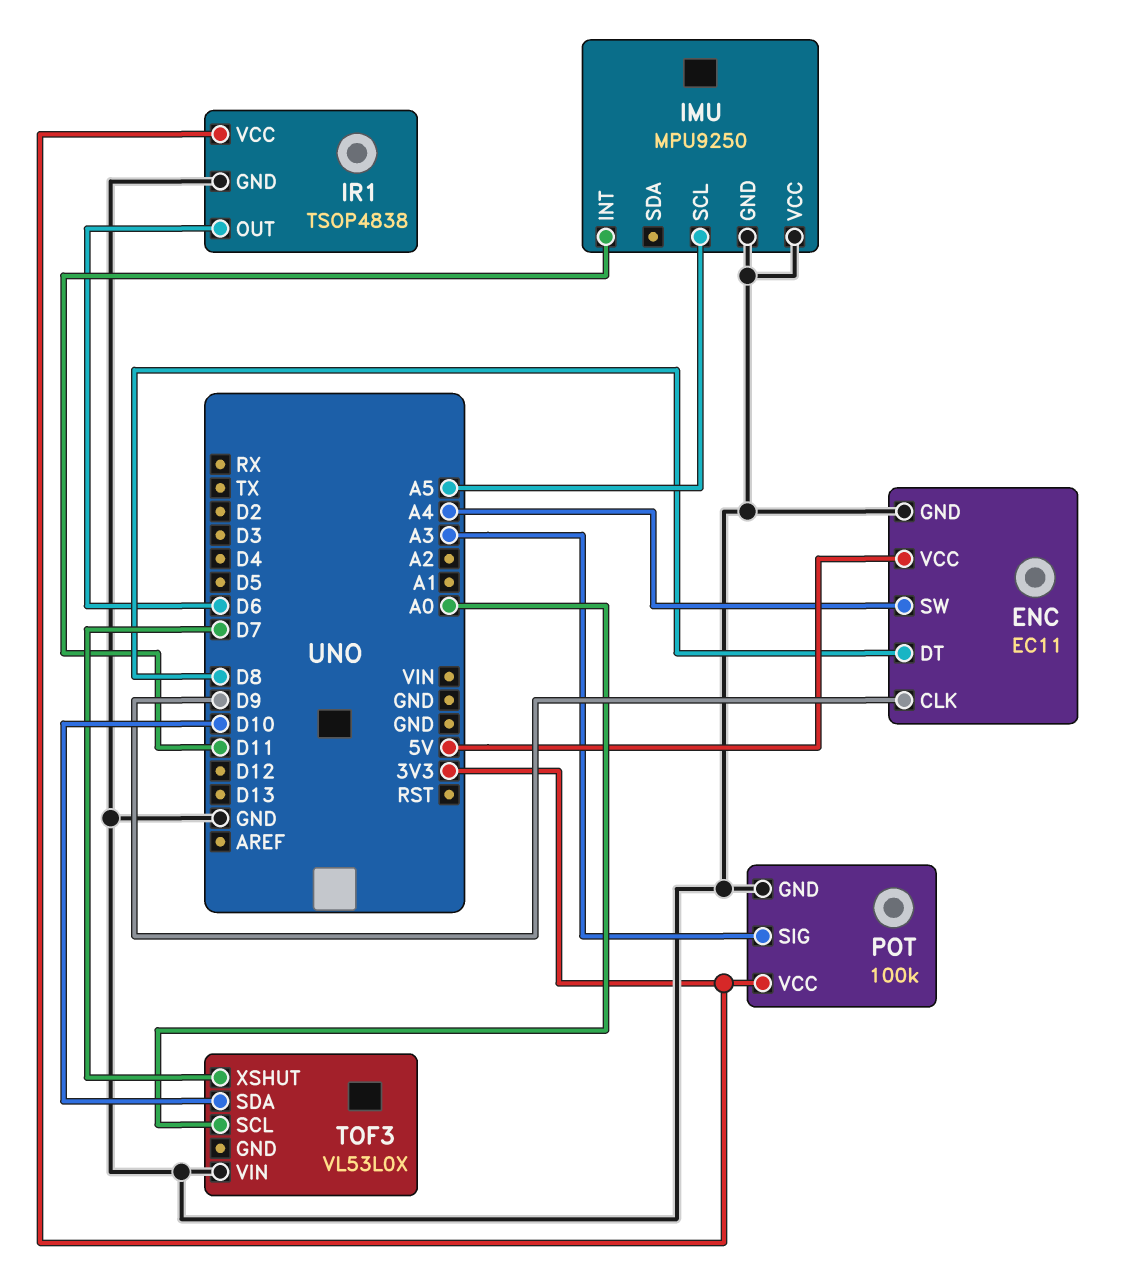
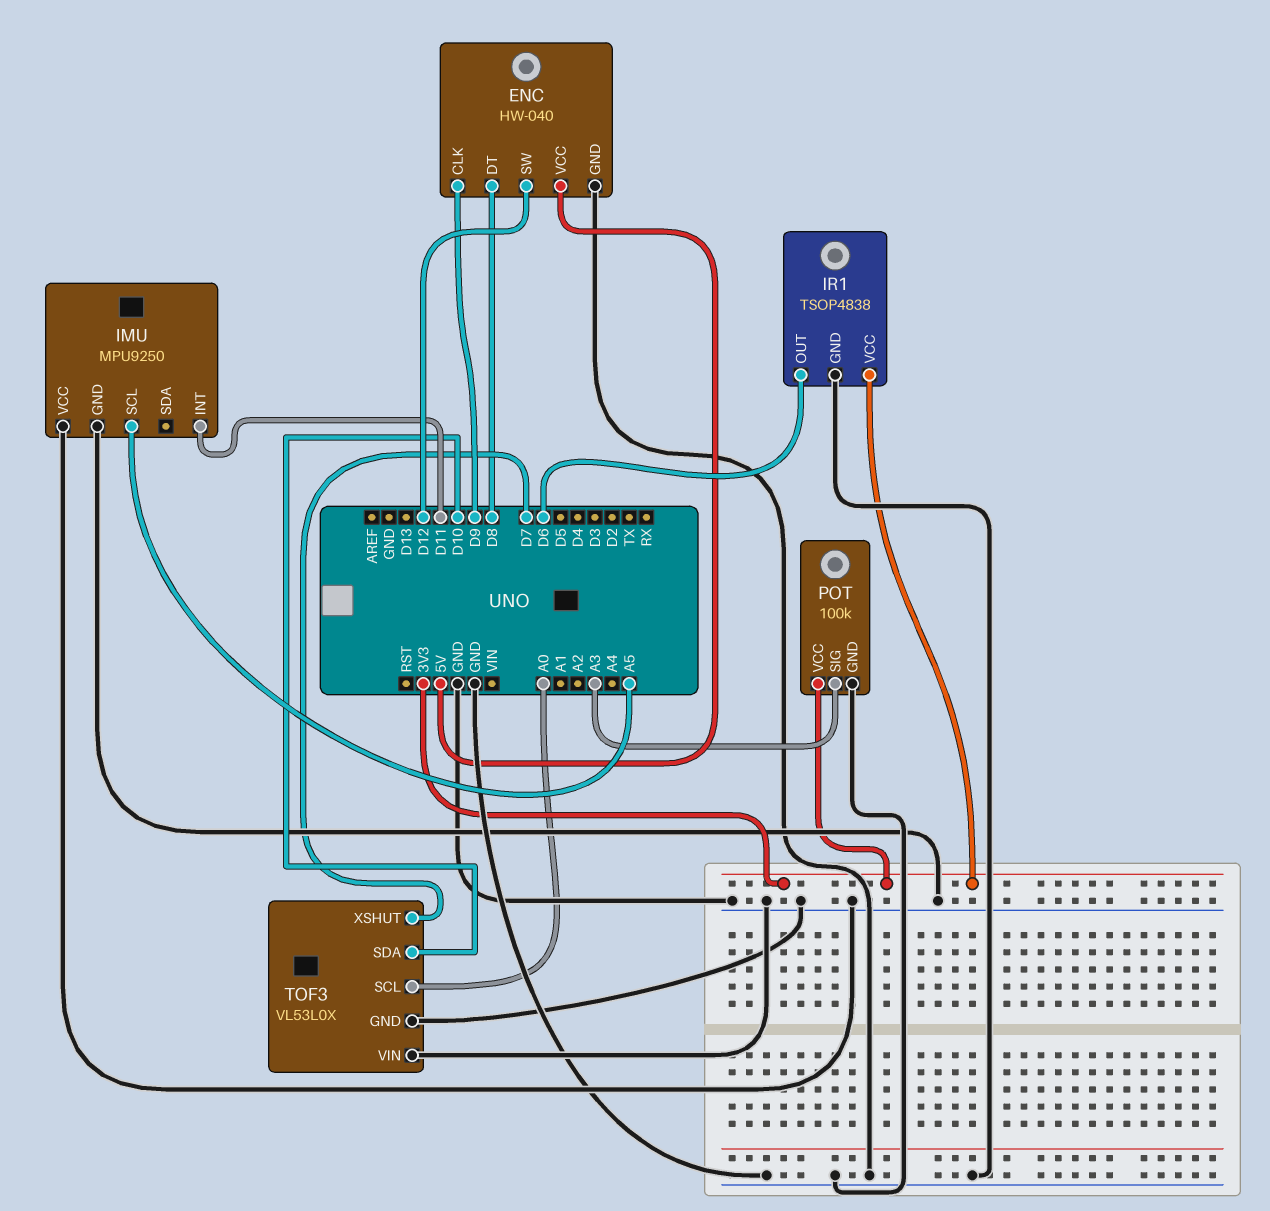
ENC: EC11 -> HW-040
ENC pin SW: A4 -> D12
TOF3 pin GND: none -> GND

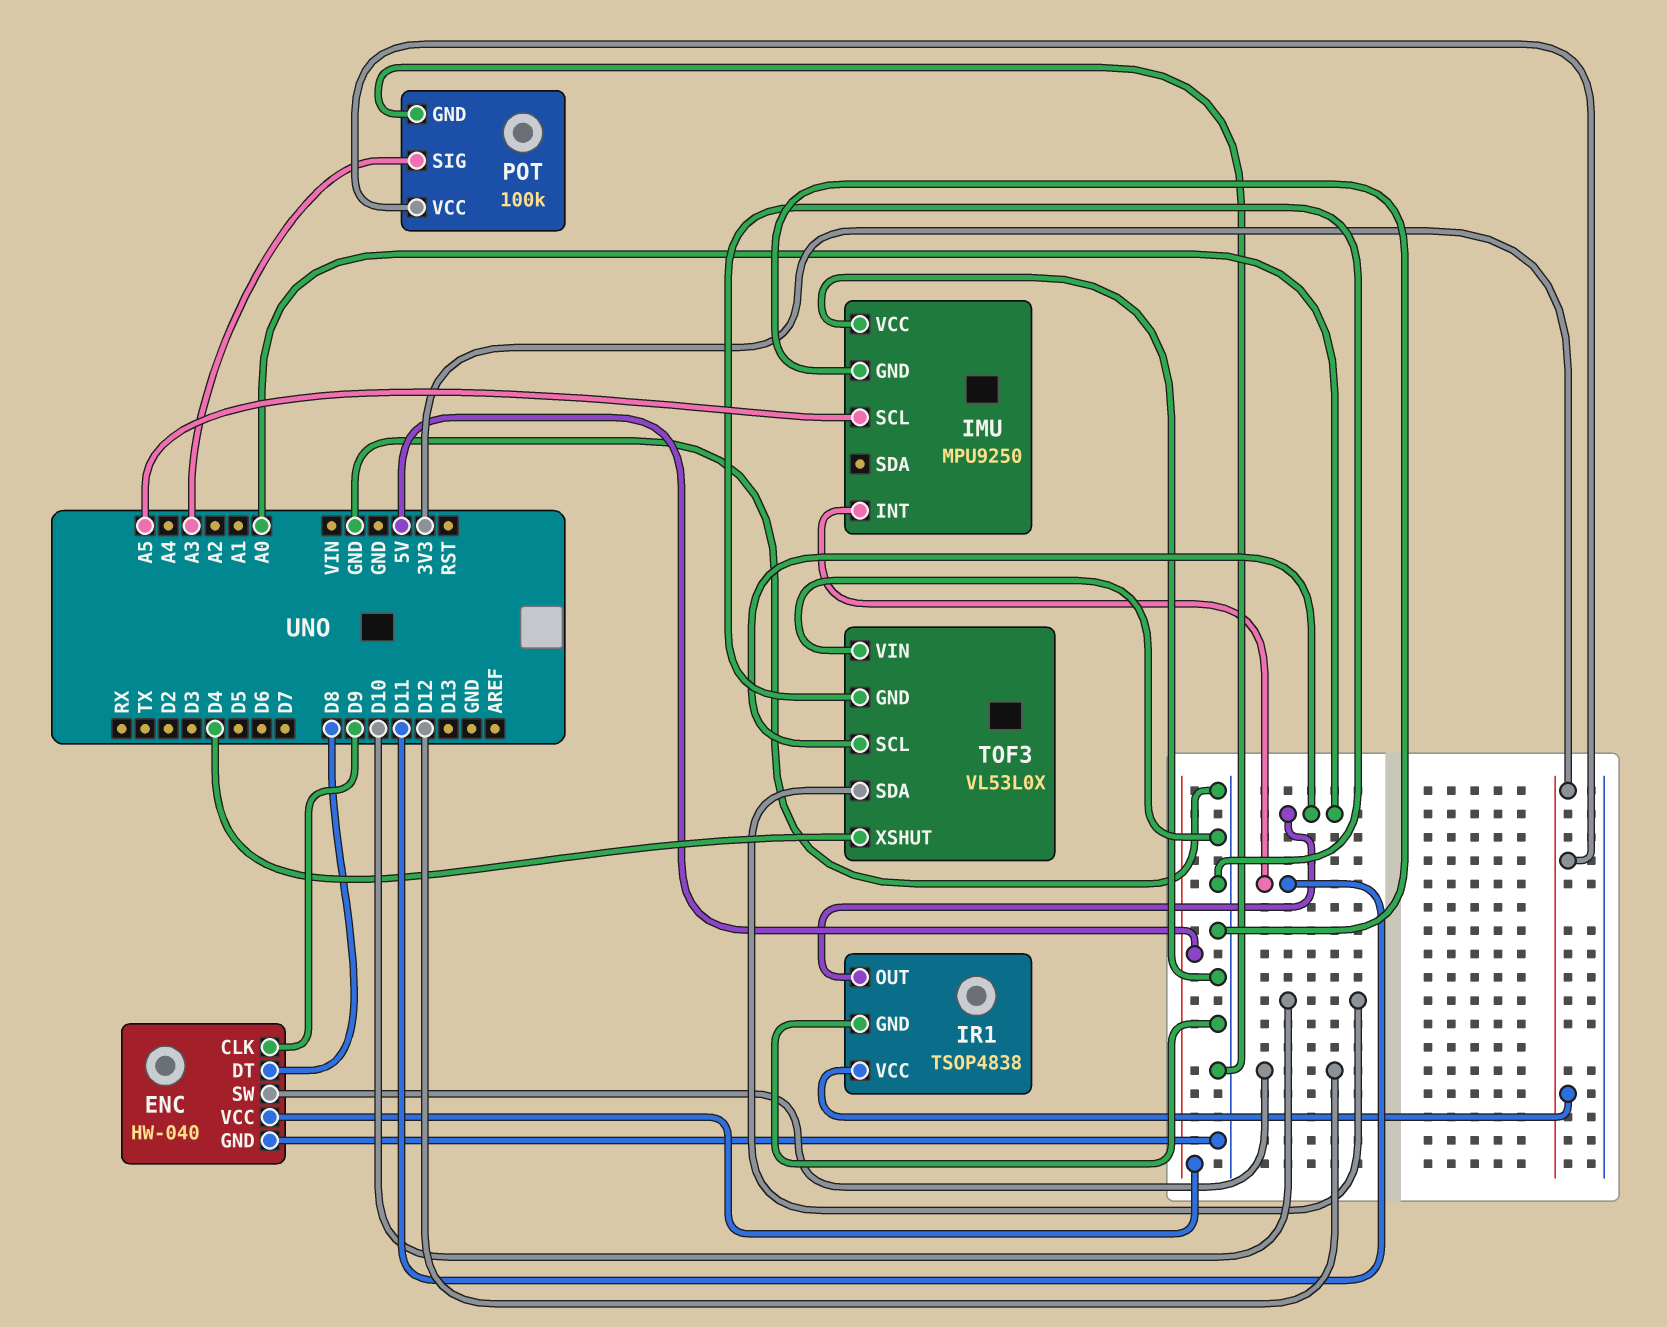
IR1 pin OUT: D6 -> A0
TOF3 pin XSHUT: D7 -> D4

